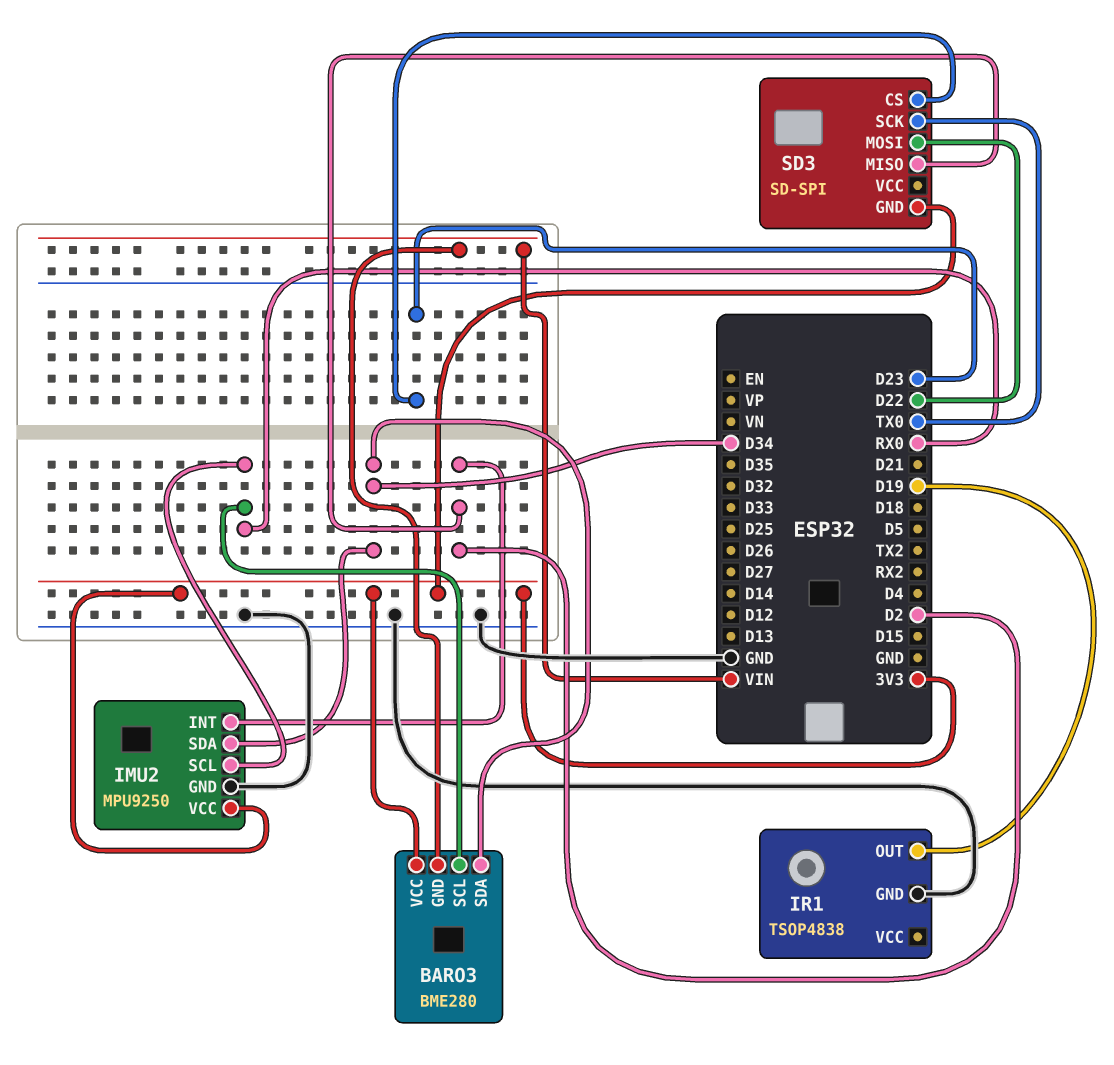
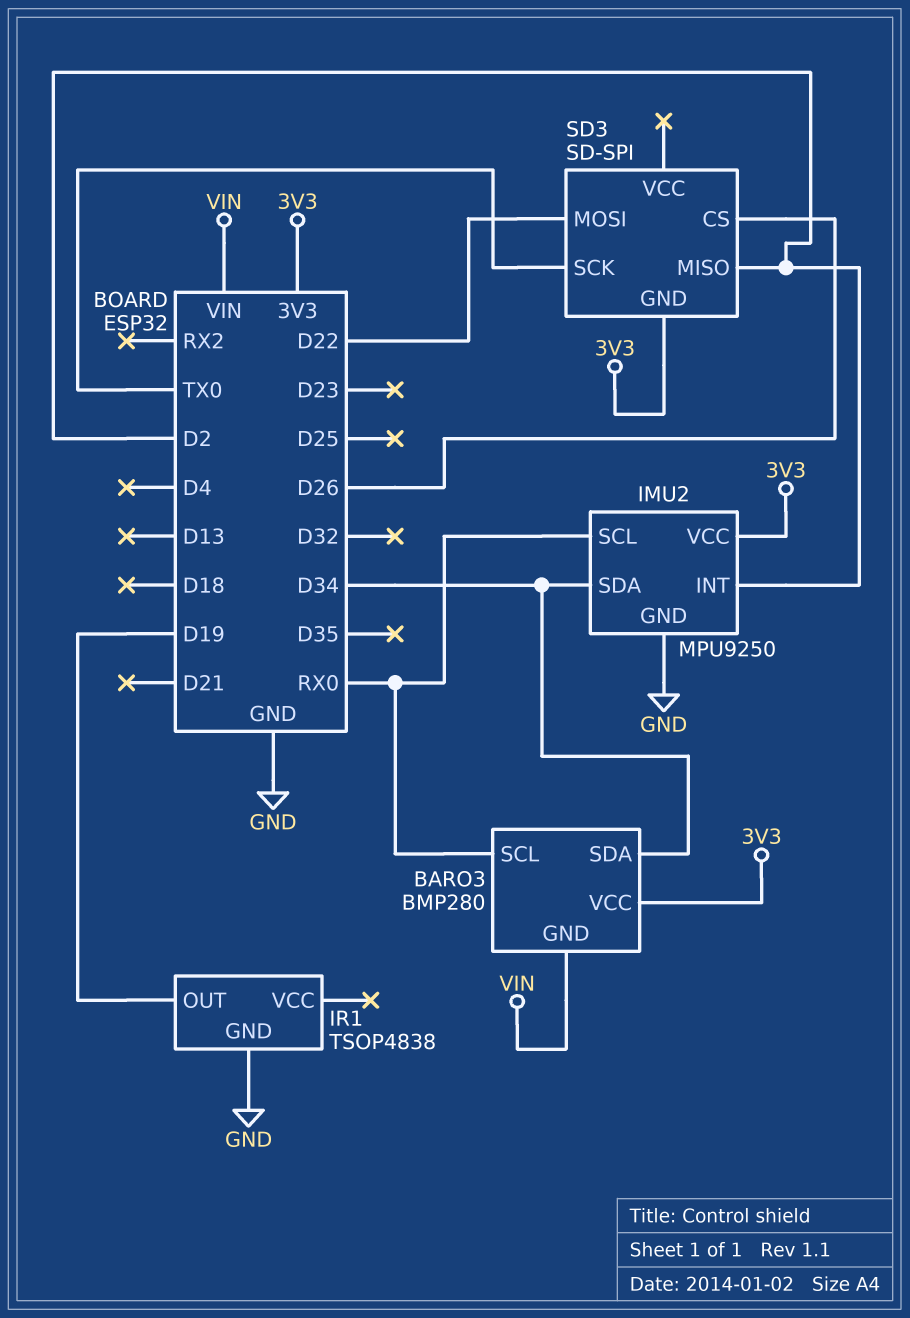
BARO3: BME280 -> BMP280
SD3 pin CS: D23 -> D26

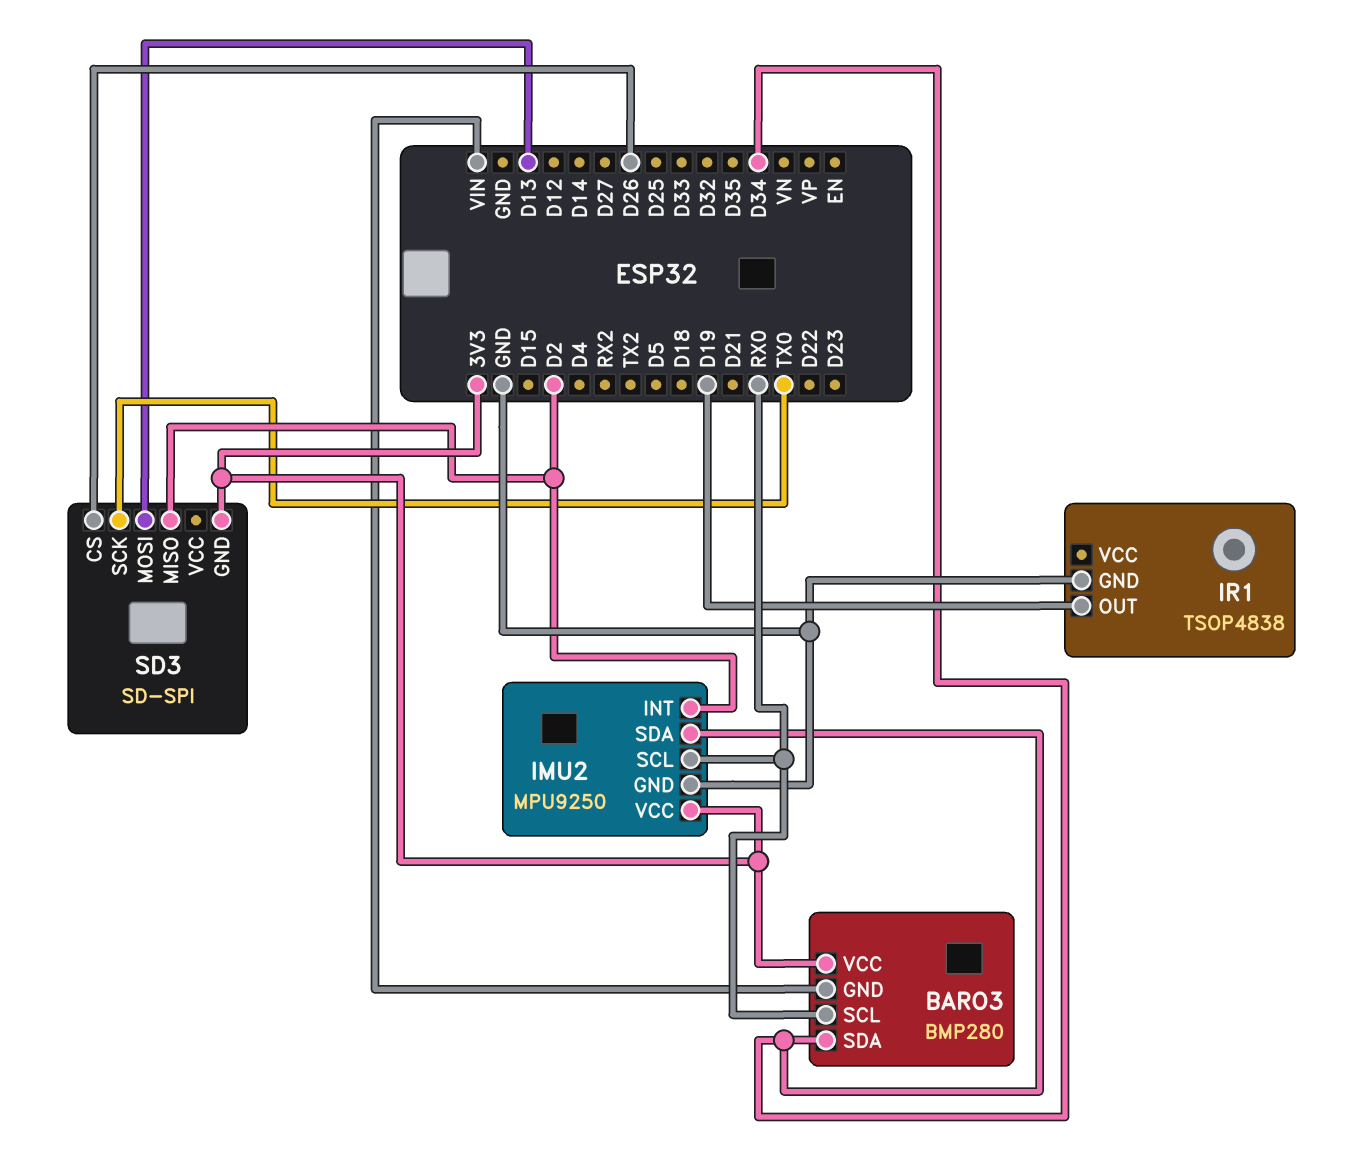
SD3 pin MOSI: D22 -> D13

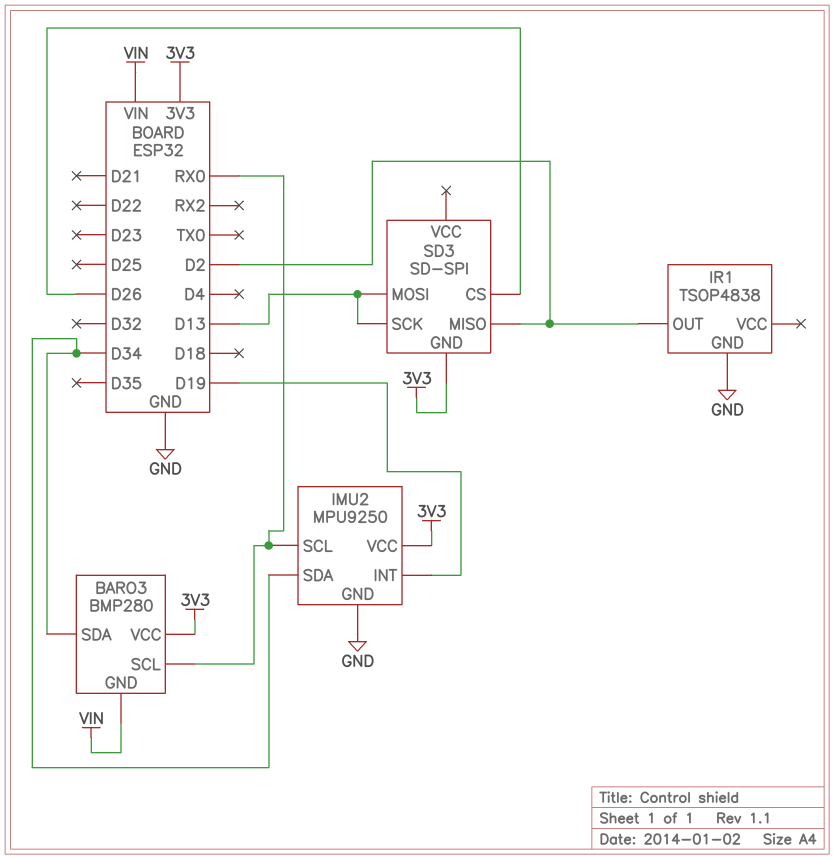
IMU2 pin INT: D2 -> D19
IR1 pin OUT: D19 -> D2
SD3 pin SCK: TX0 -> D13

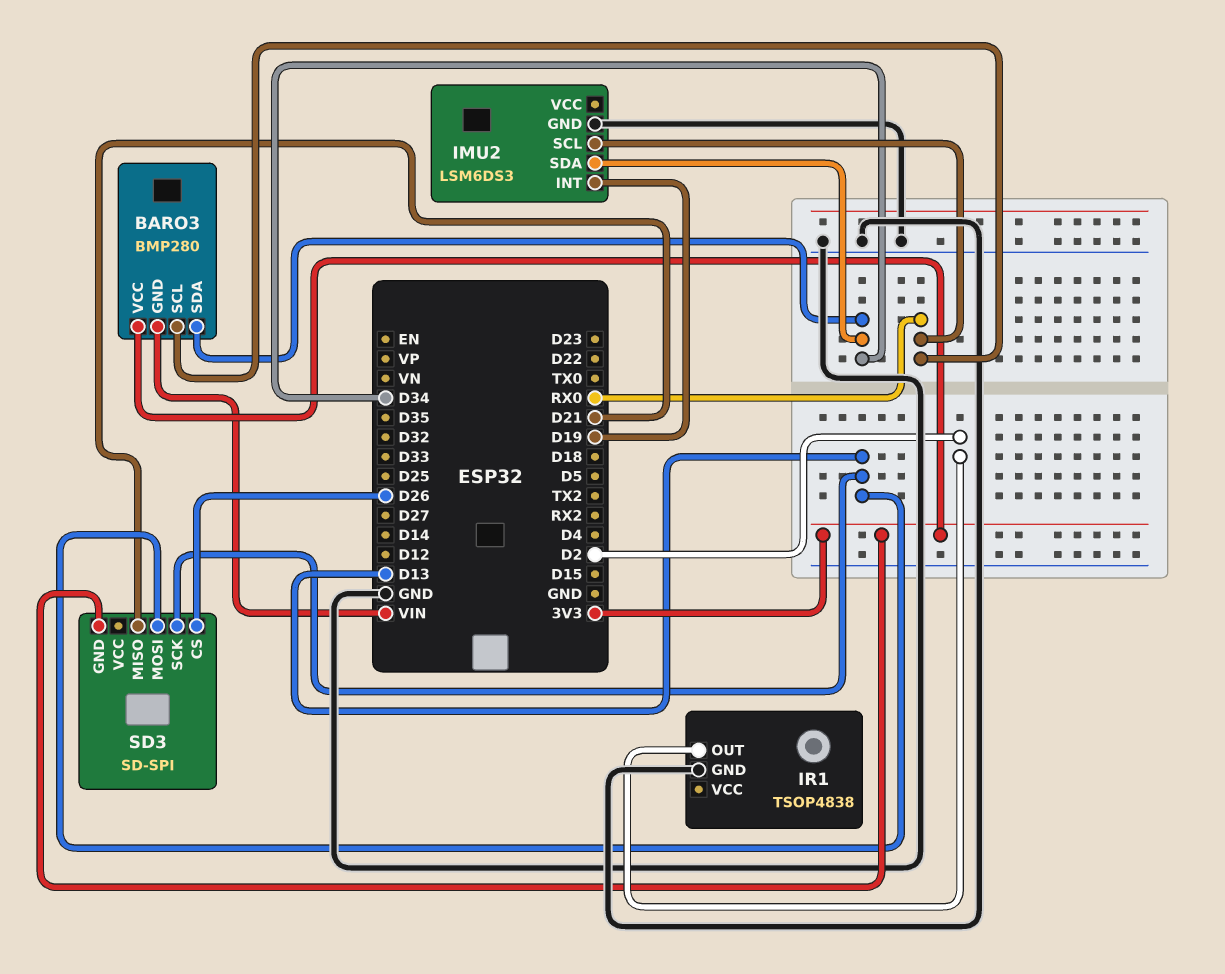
IMU2: MPU9250 -> LSM6DS3
IMU2 pin VCC: 3V3 -> none
SD3 pin MISO: D2 -> D21

